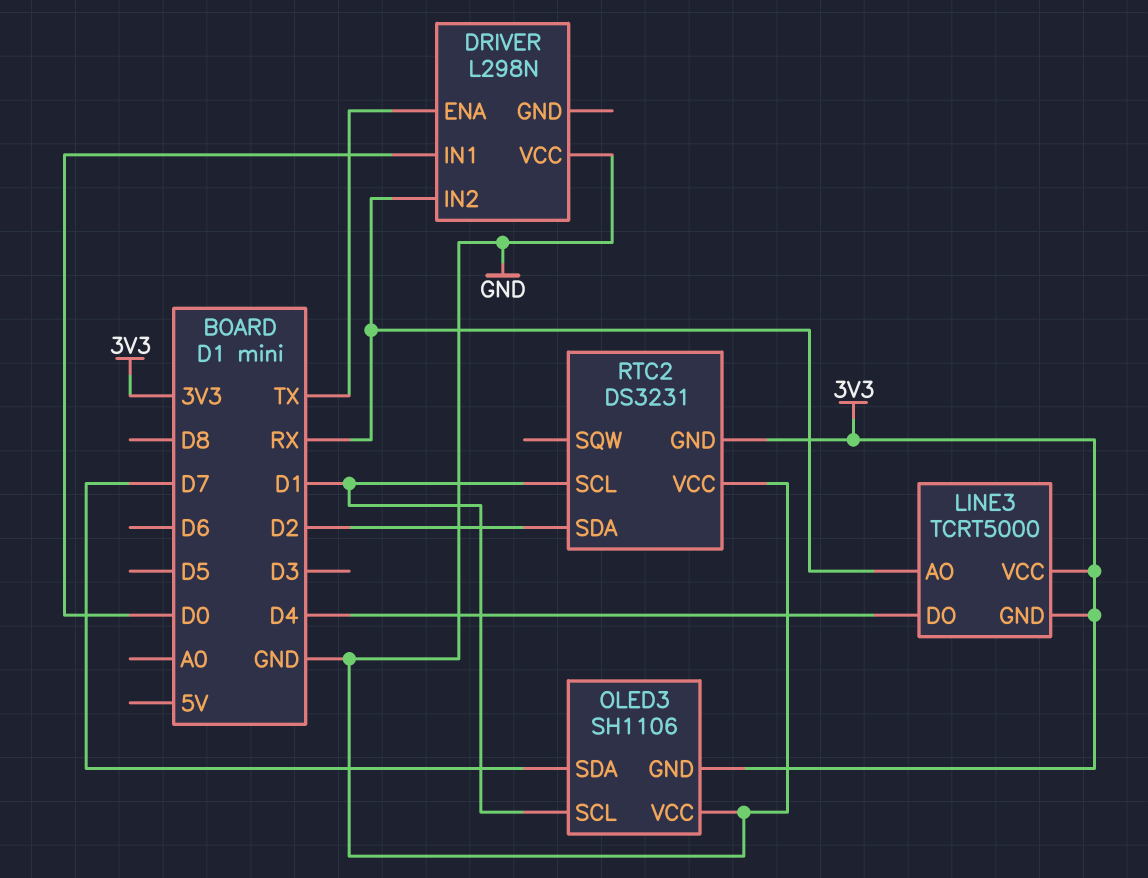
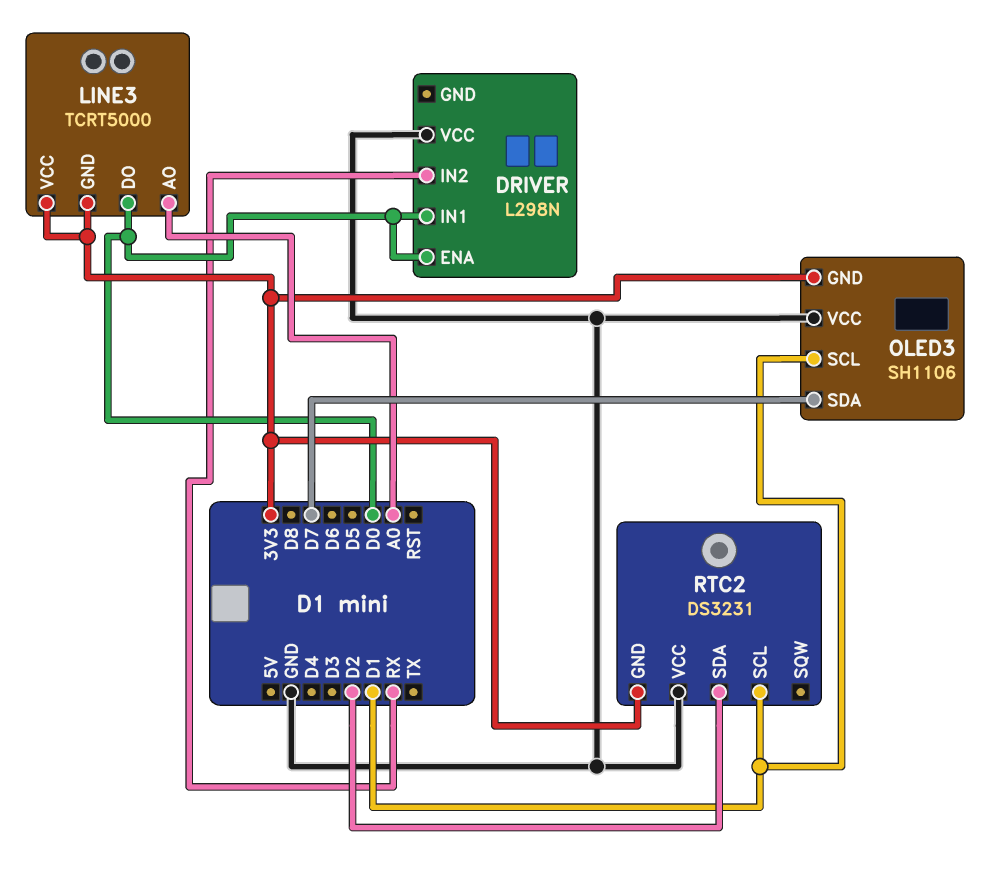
DRIVER pin ENA: TX -> D0
LINE3 pin AO: RX -> A0
LINE3 pin DO: D4 -> D0

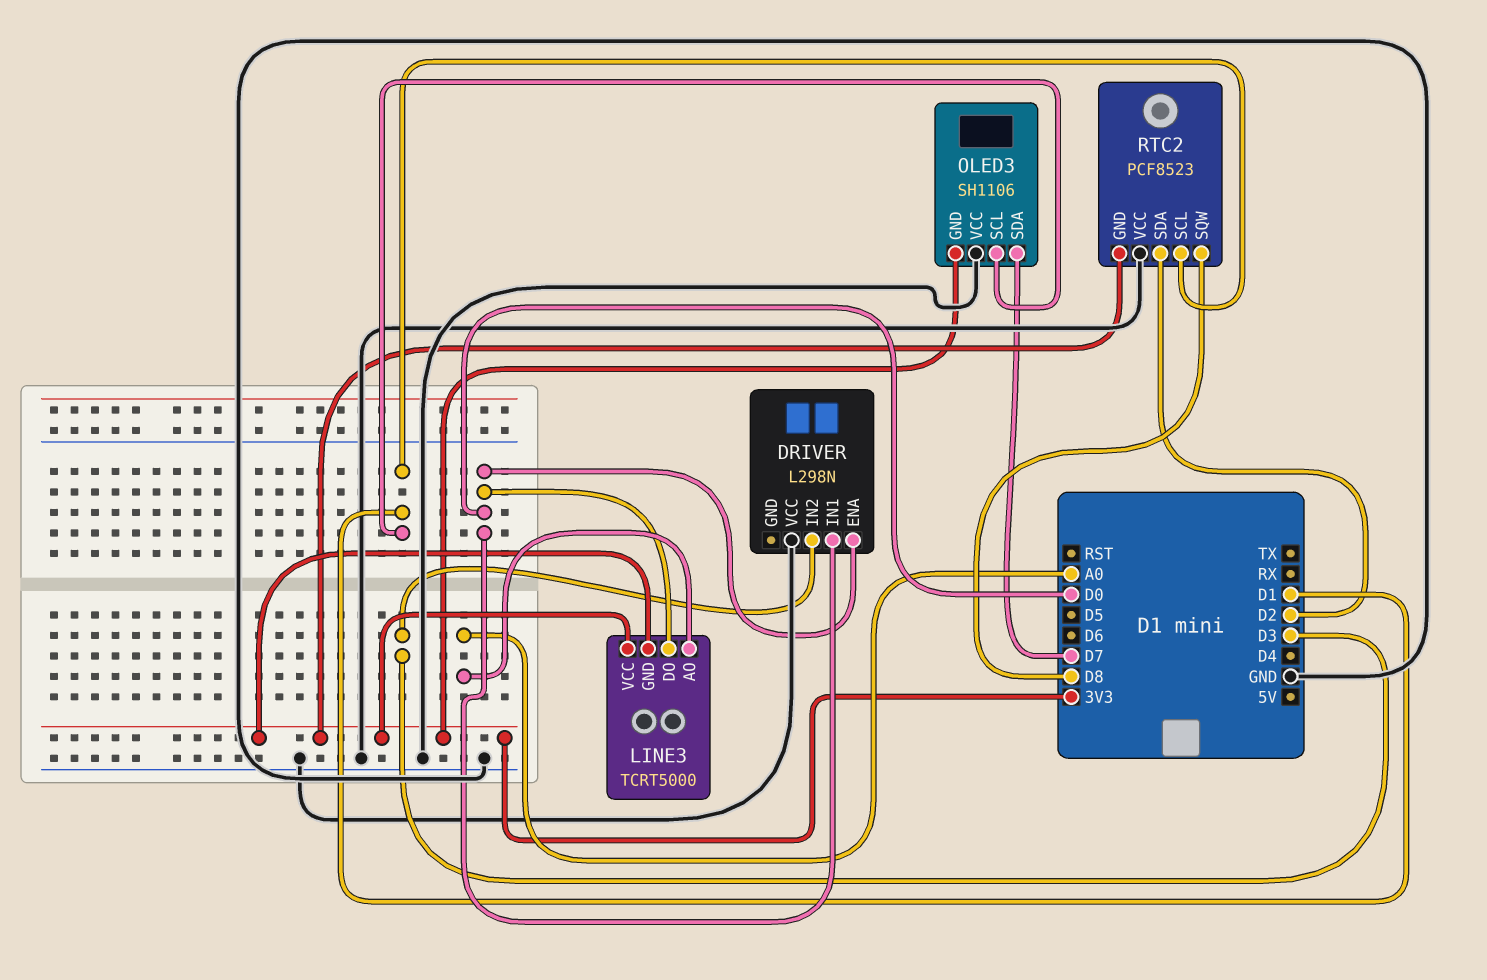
DRIVER pin IN2: RX -> D3
RTC2: DS3231 -> PCF8523
RTC2 pin SQW: none -> D8

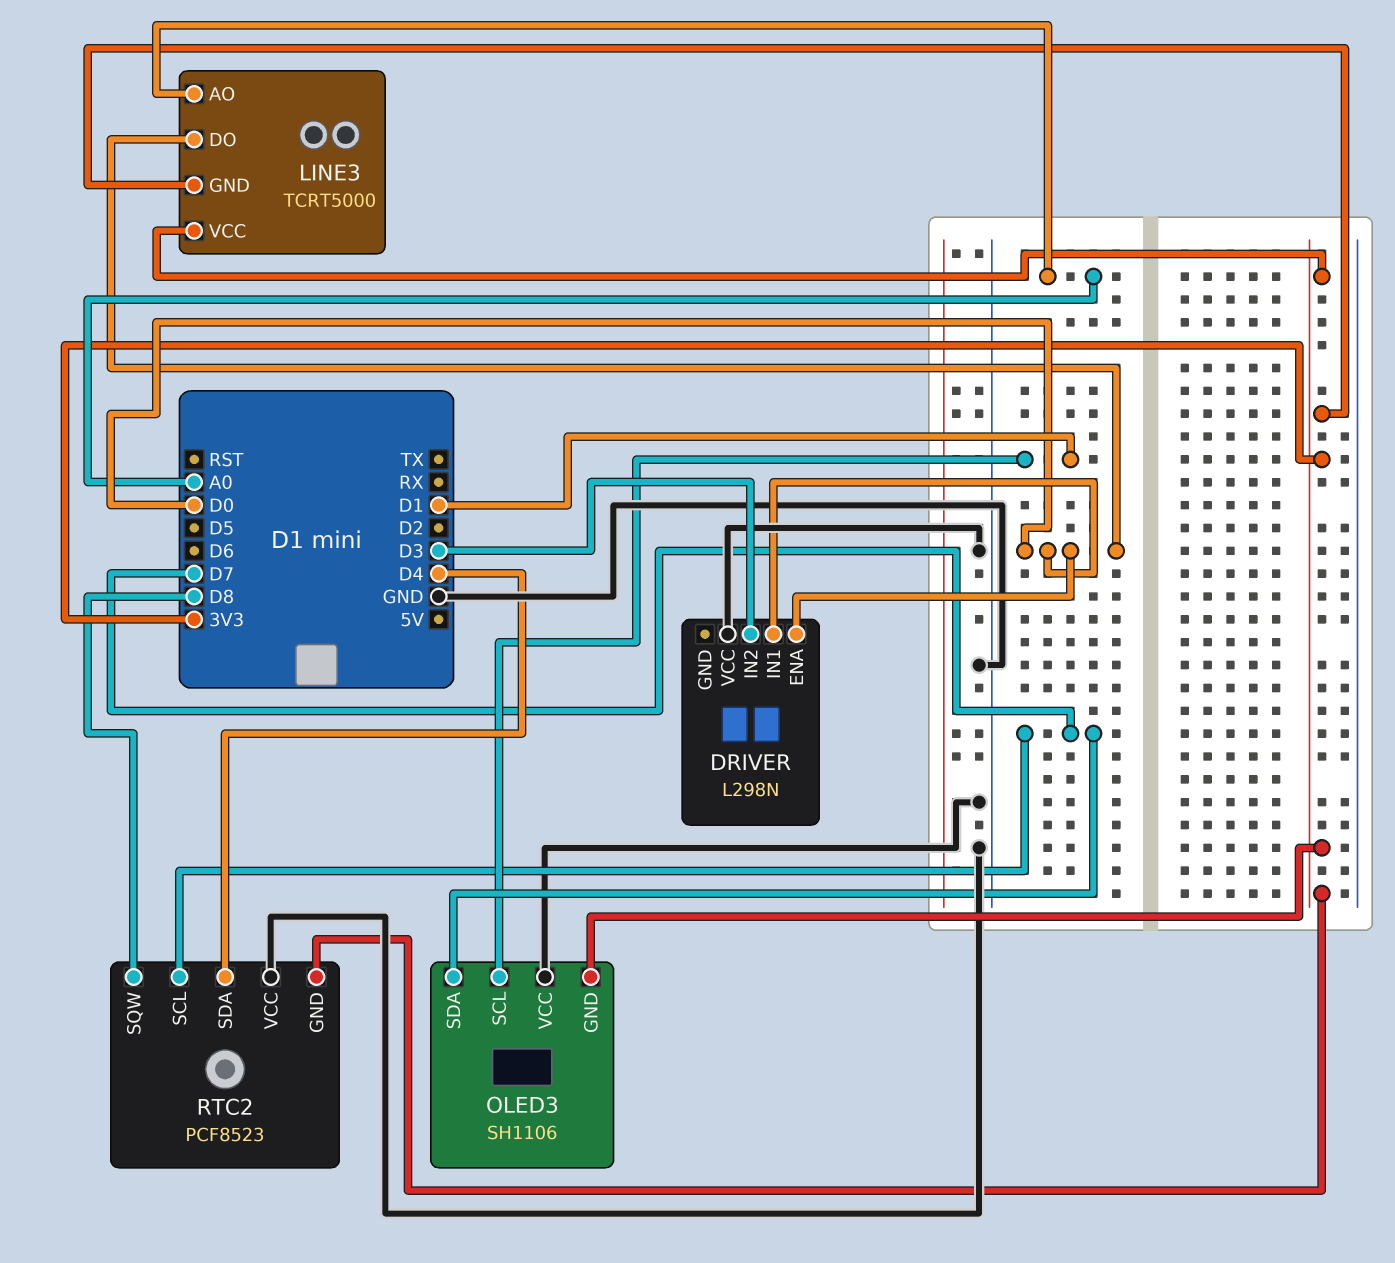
RTC2 pin SCL: D1 -> D7
RTC2 pin SDA: D2 -> D4

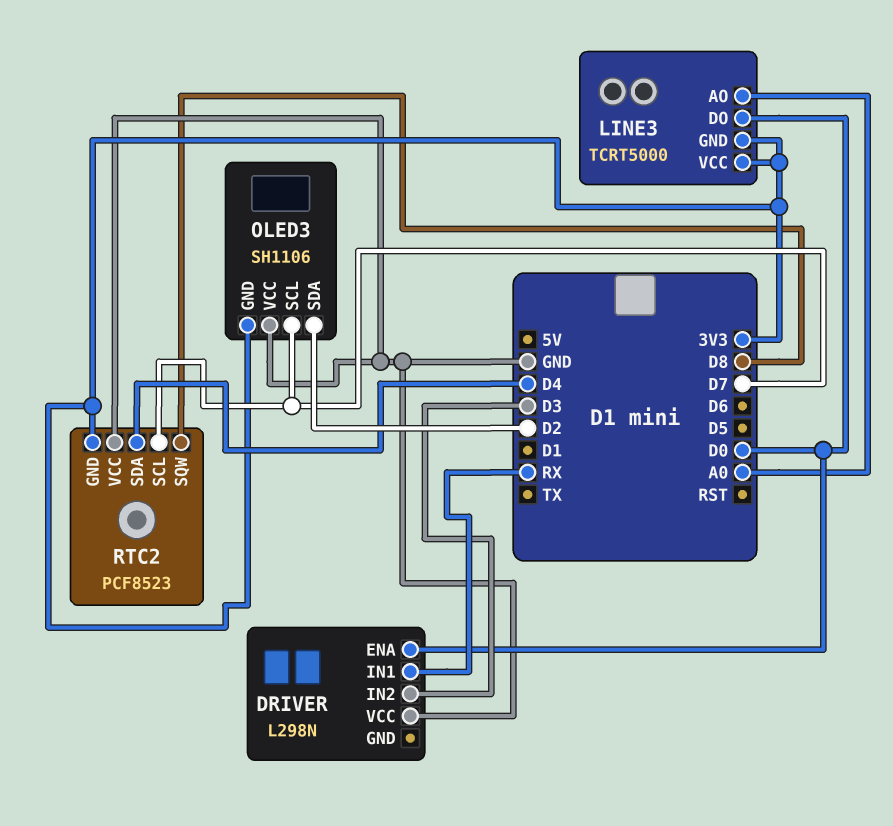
DRIVER pin IN1: D0 -> RX
OLED3 pin SCL: D1 -> D7
OLED3 pin SDA: D7 -> D2

